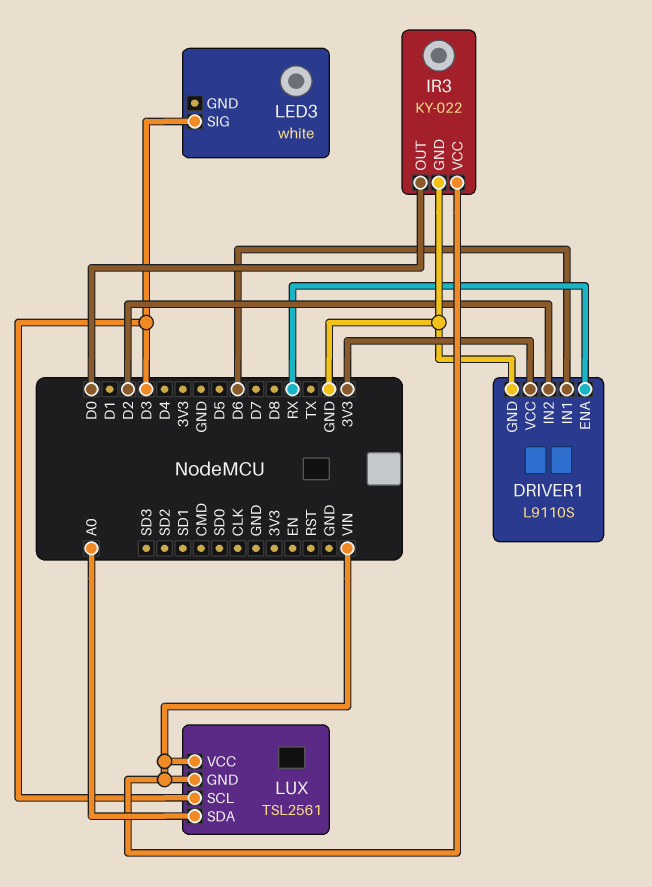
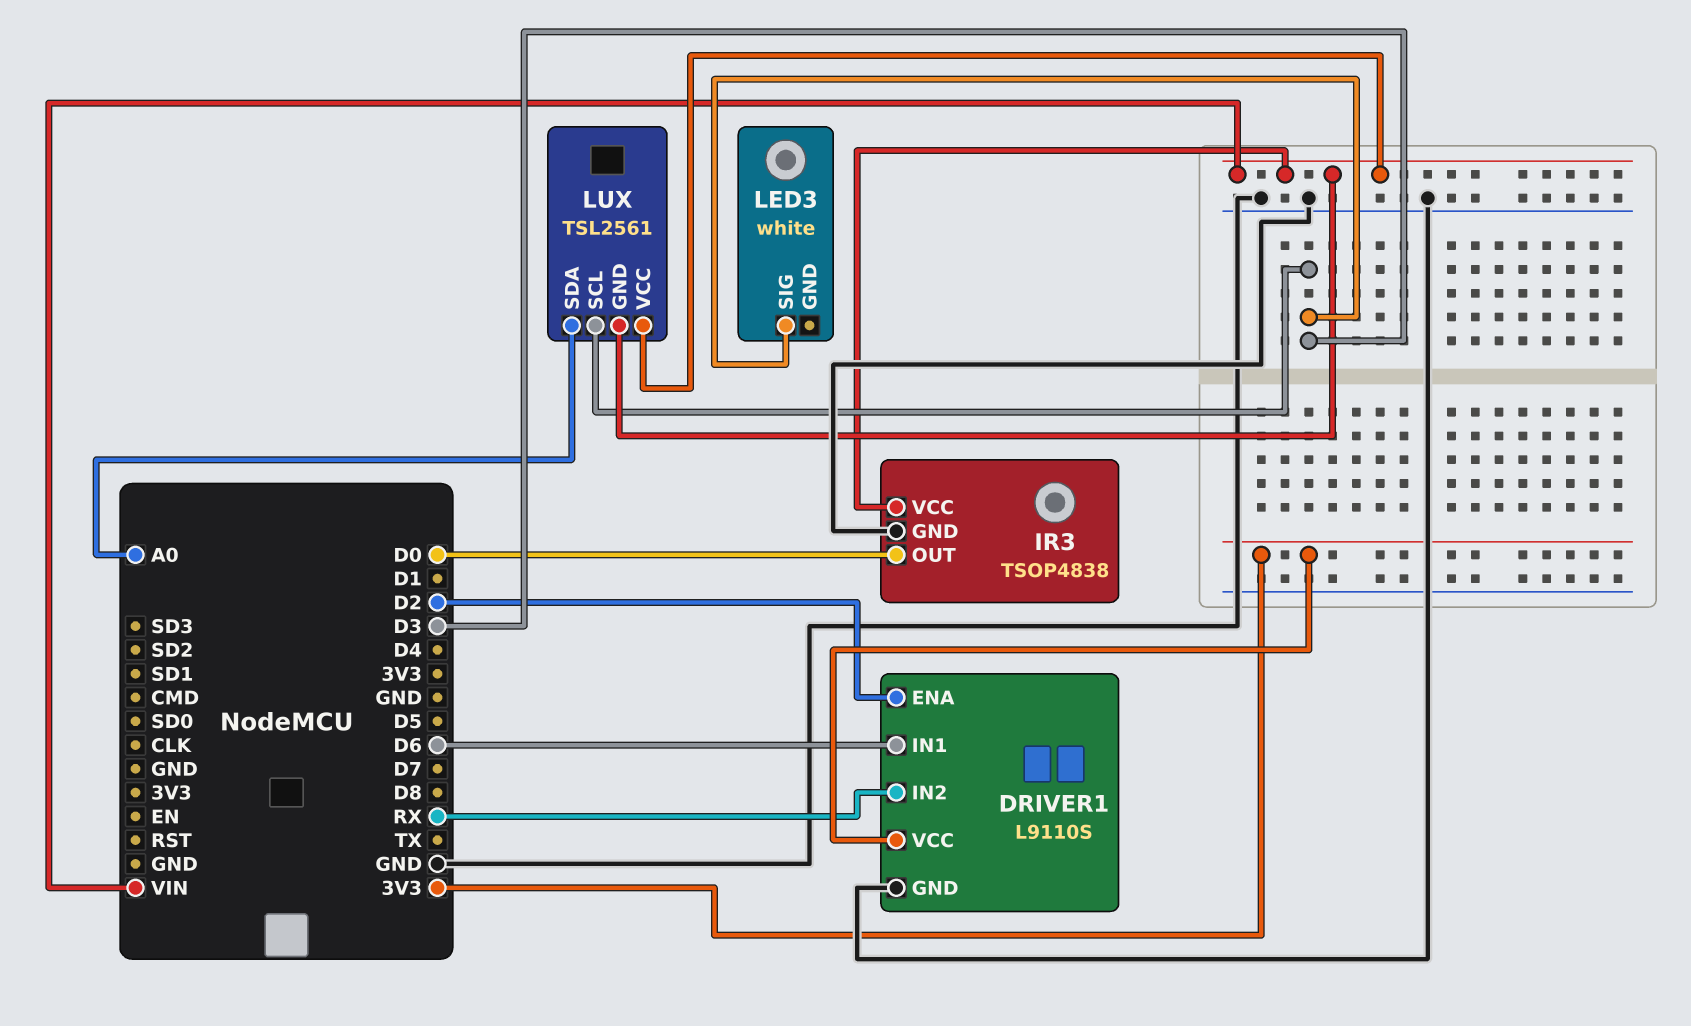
DRIVER1 pin ENA: RX -> D2
DRIVER1 pin IN2: D2 -> RX
IR3: KY-022 -> TSOP4838

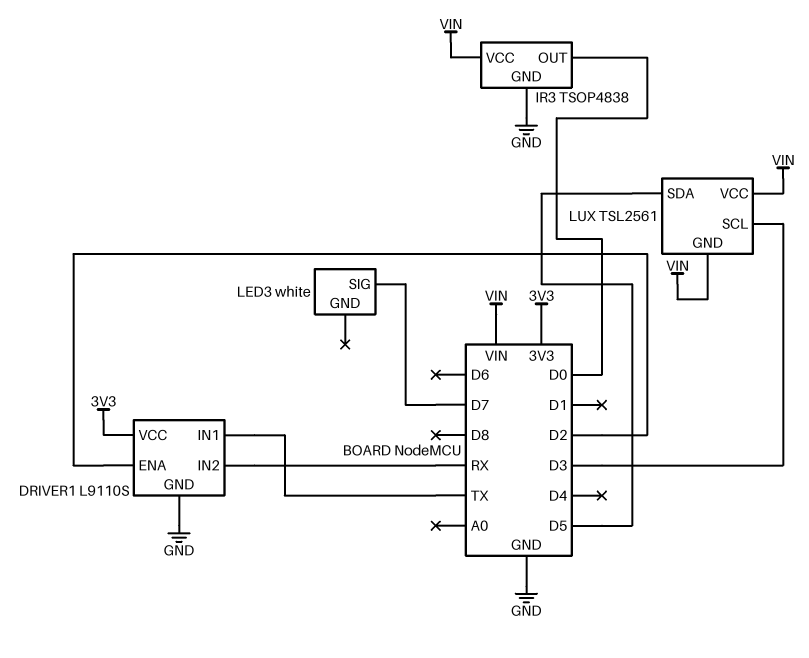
DRIVER1 pin IN1: D6 -> TX
LED3 pin SIG: D3 -> D7
LUX pin SDA: A0 -> D5

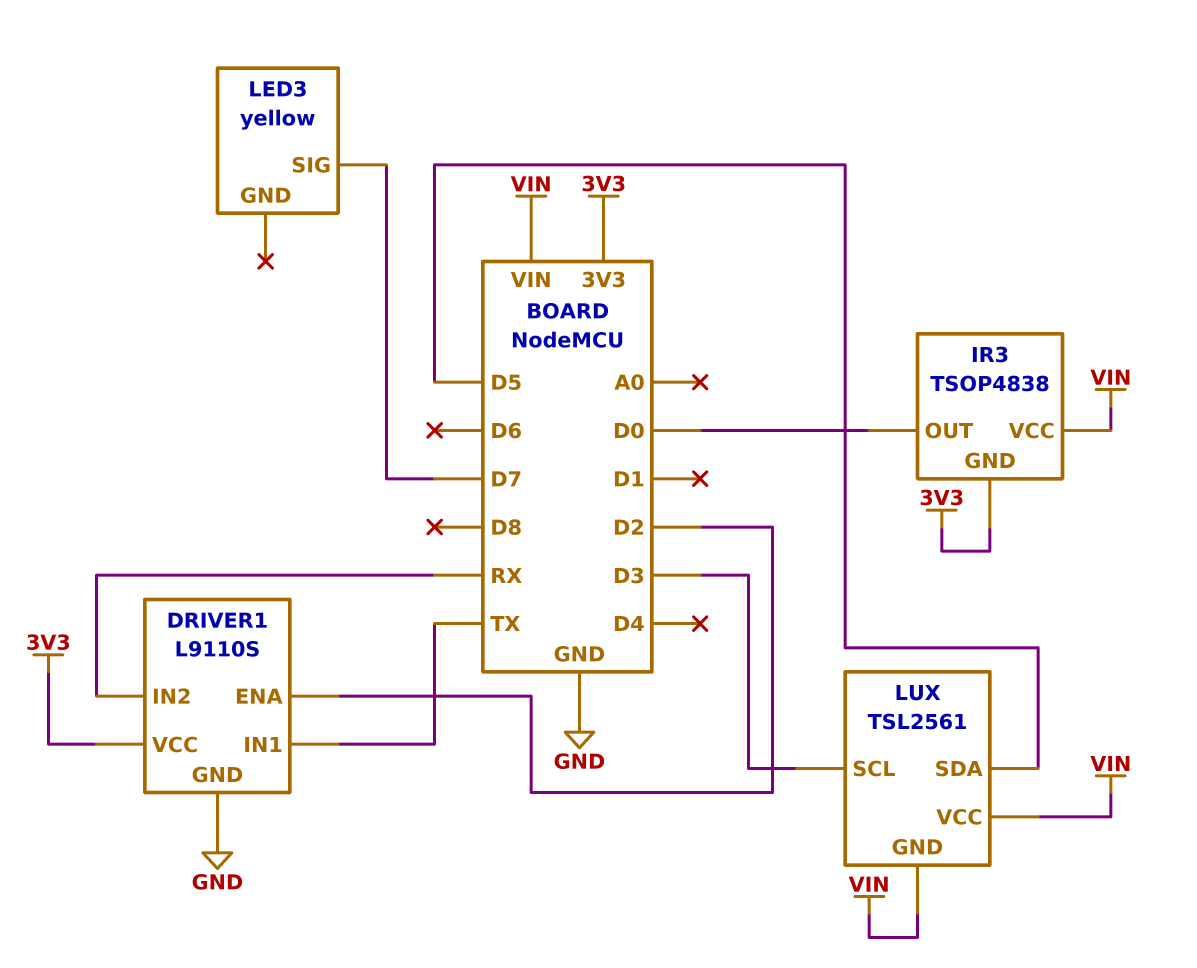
IR3 pin GND: GND -> 3V3
LED3: white -> yellow

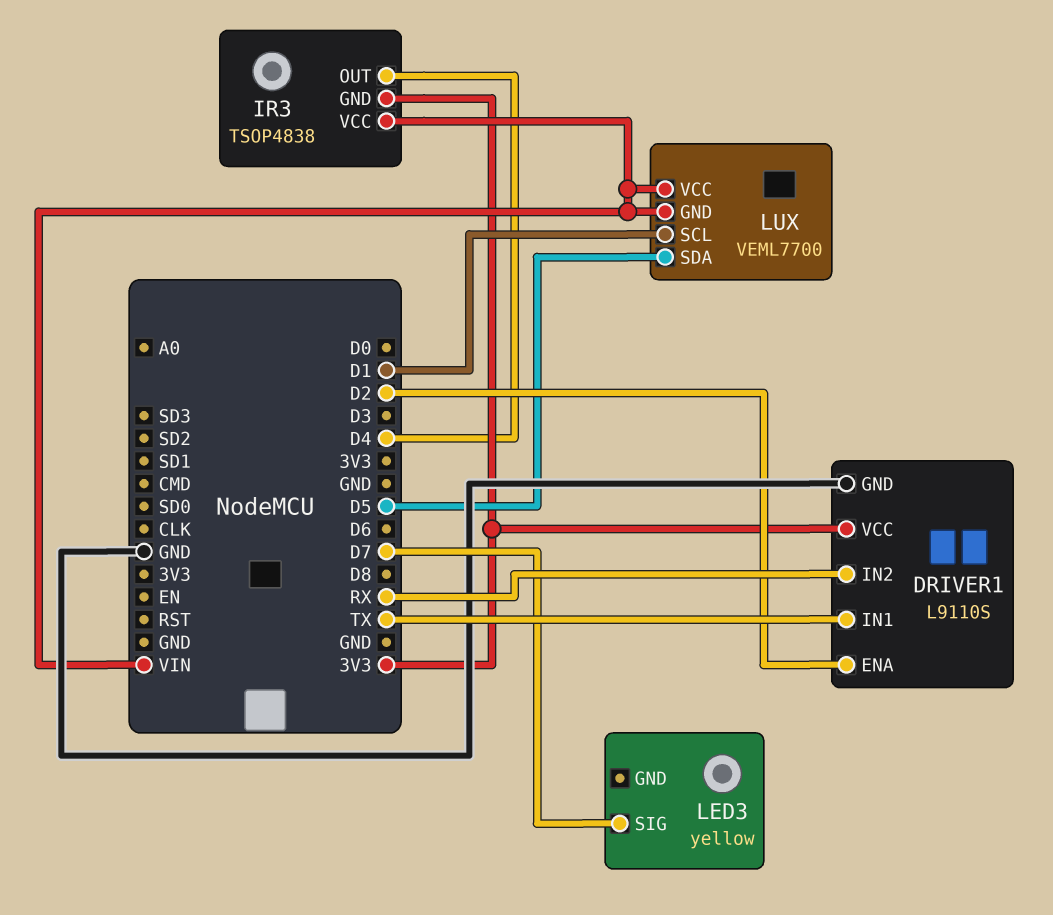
IR3 pin OUT: D0 -> D4
LUX: TSL2561 -> VEML7700
LUX pin SCL: D3 -> D1

